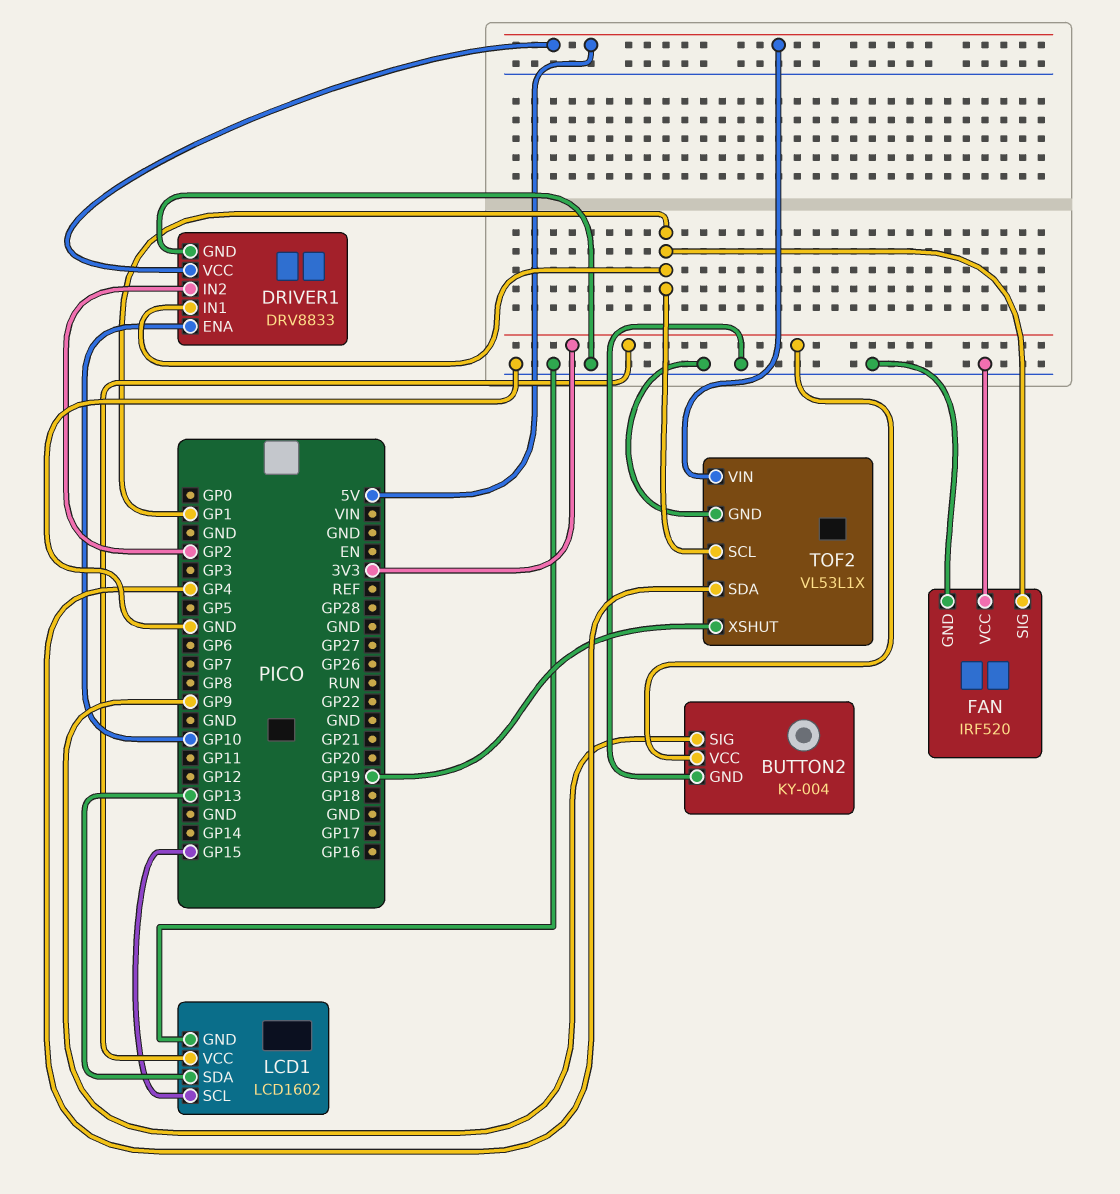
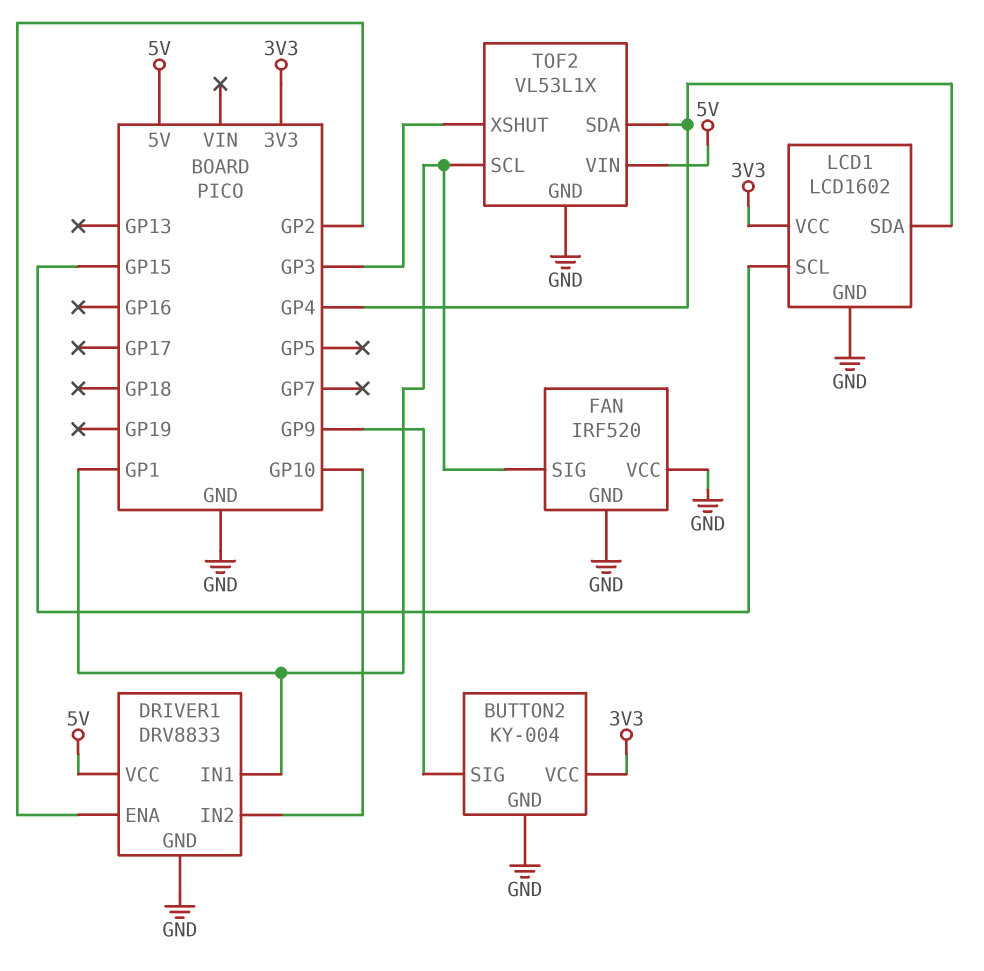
DRIVER1 pin ENA: GP10 -> GP2
DRIVER1 pin IN2: GP2 -> GP10
LCD1 pin SDA: GP13 -> GP4
TOF2 pin XSHUT: GP19 -> GP3

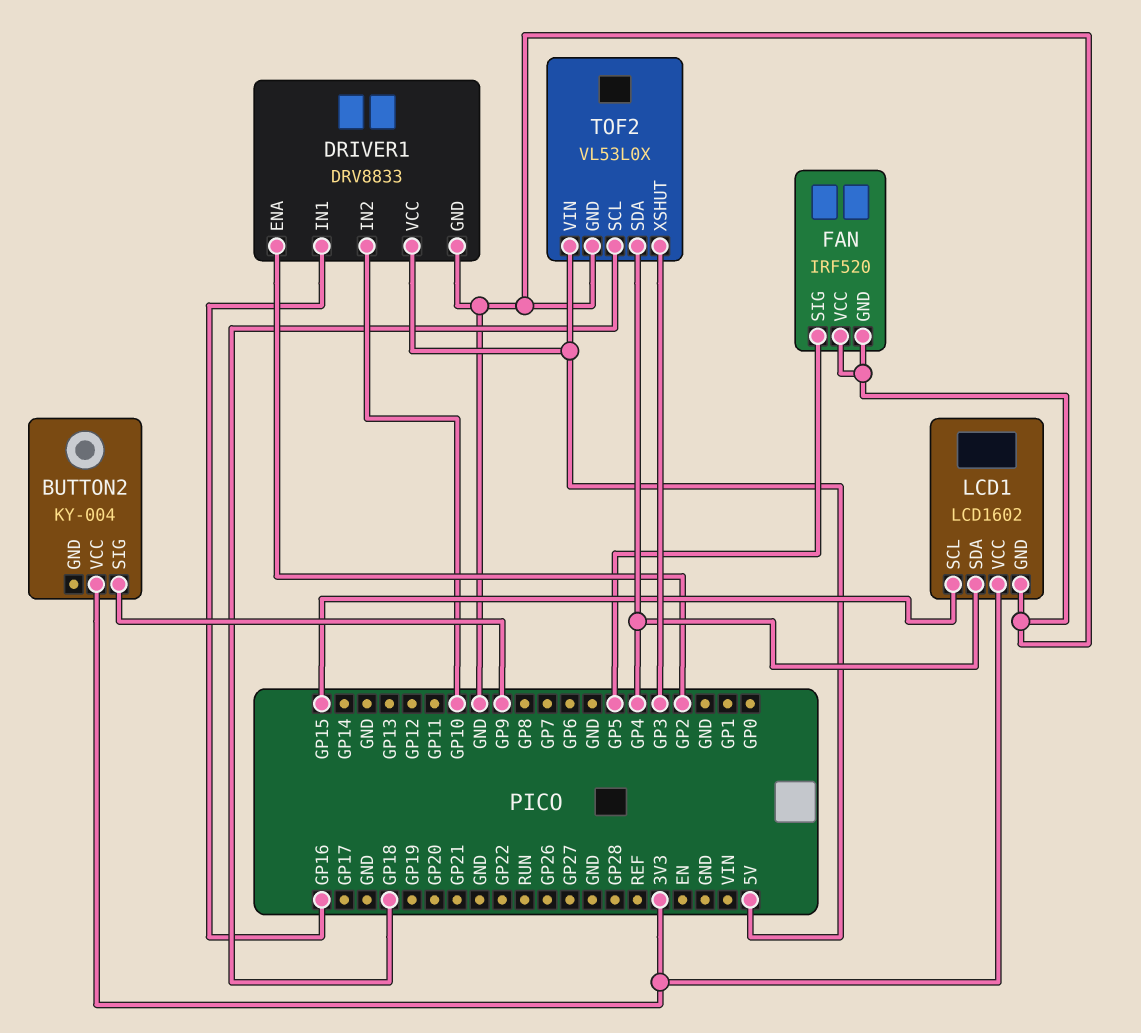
BUTTON2 pin GND: GND -> none
DRIVER1 pin IN1: GP1 -> GP16
FAN pin SIG: GP1 -> GP5
TOF2: VL53L1X -> VL53L0X
TOF2 pin SCL: GP1 -> GP18

